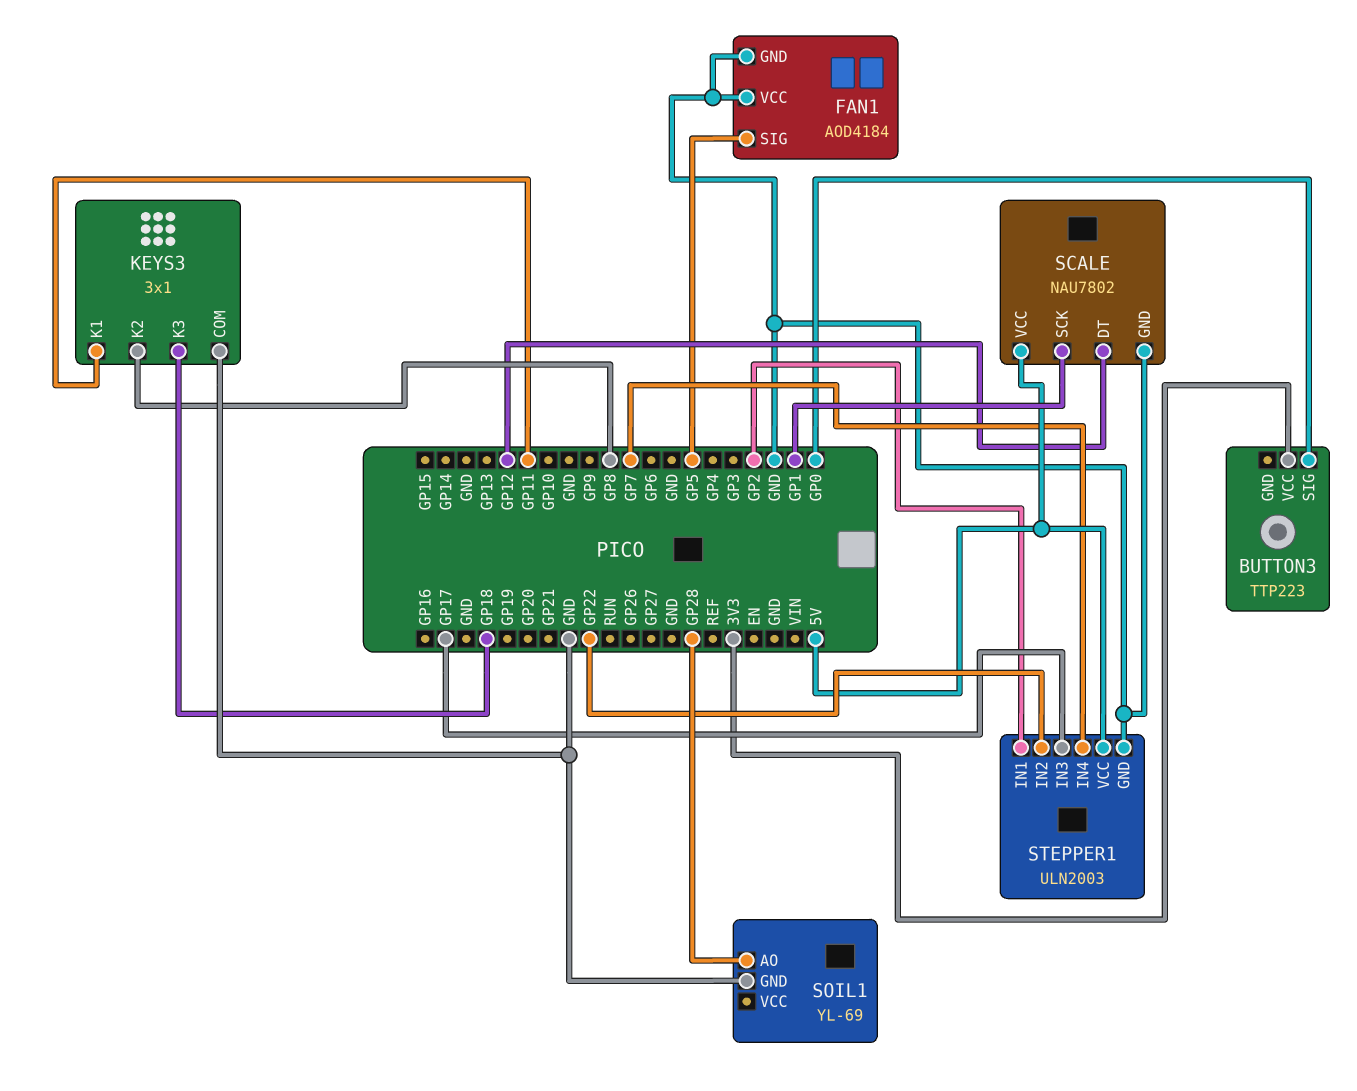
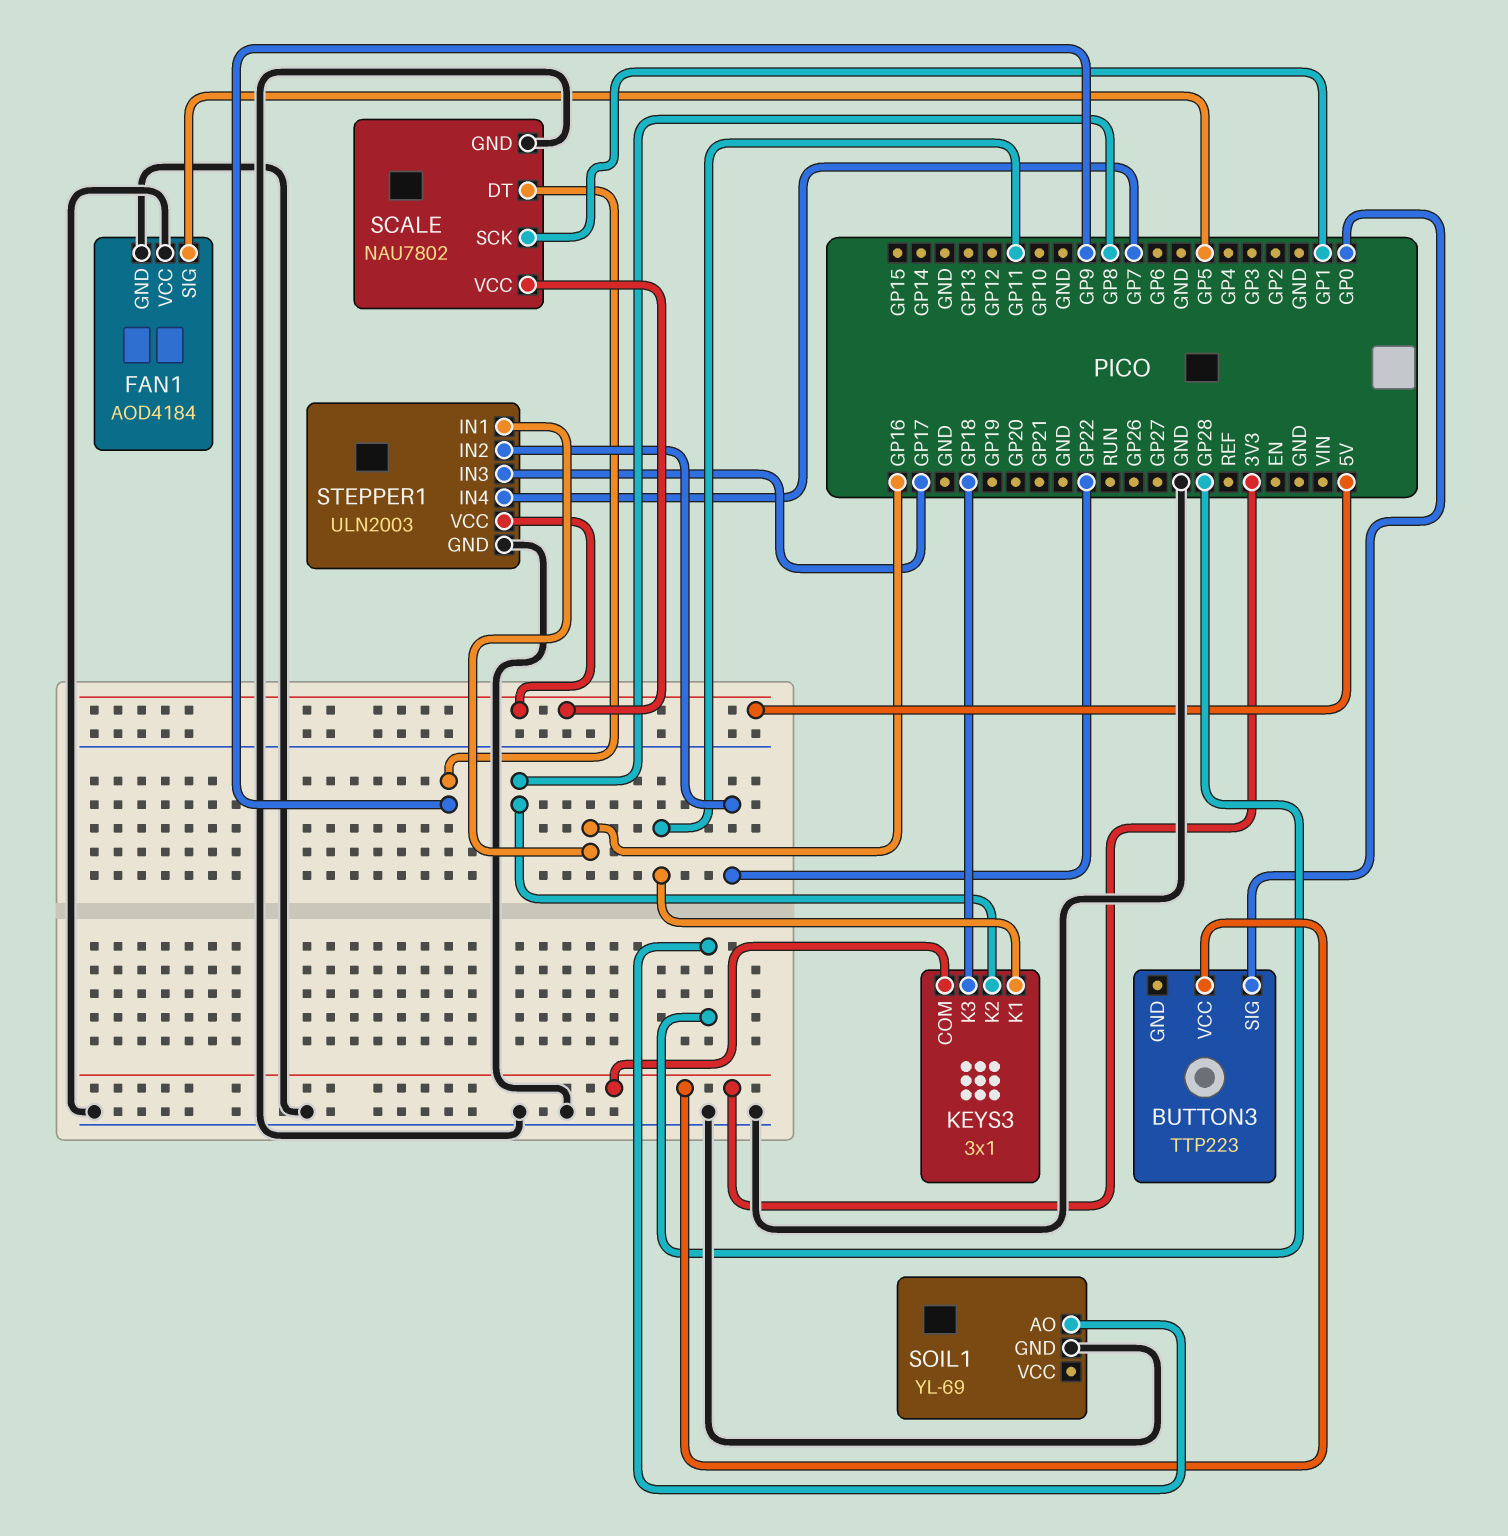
KEYS3 pin COM: GND -> 3V3
SCALE pin DT: GP12 -> GP9
STEPPER1 pin IN1: GP2 -> GP16

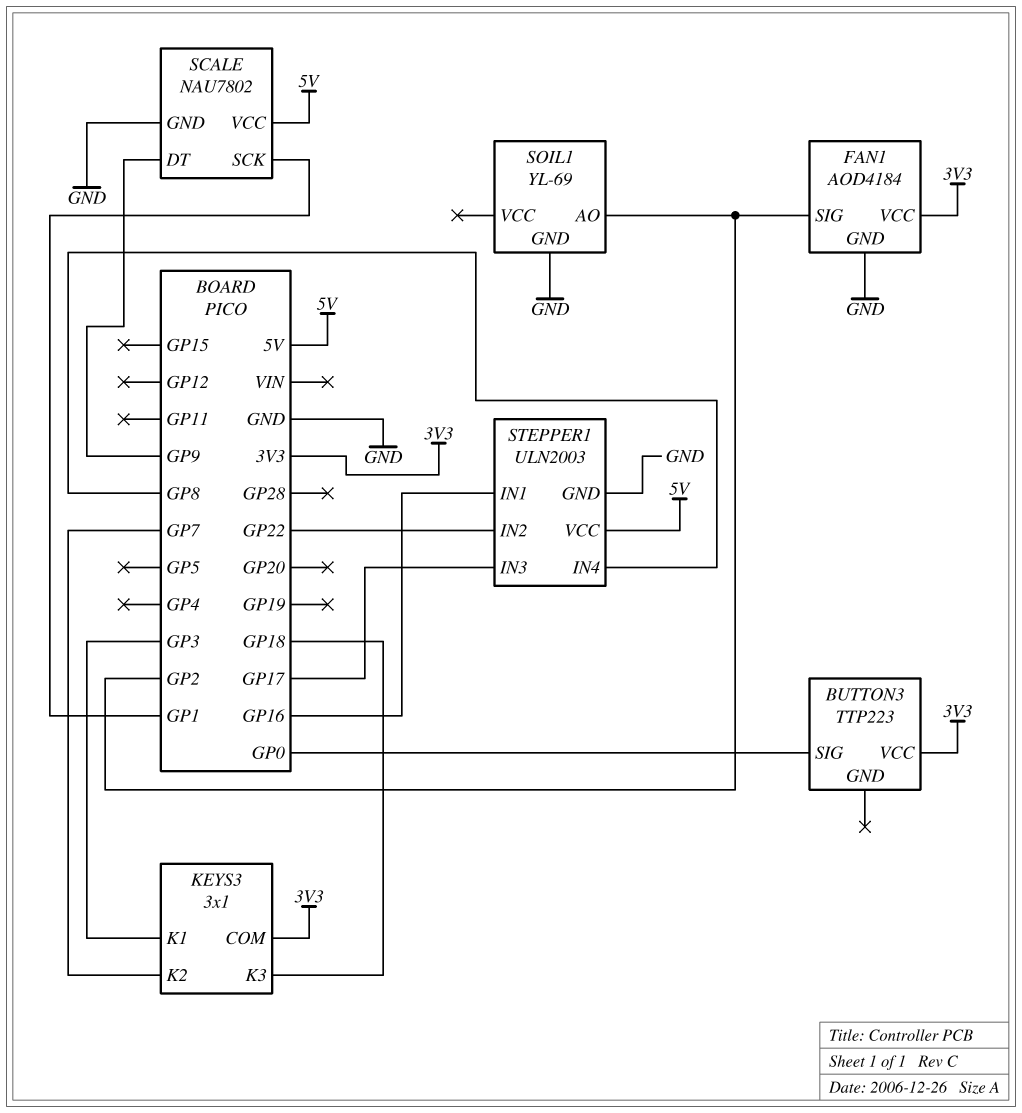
FAN1 pin SIG: GP5 -> GP2
FAN1 pin VCC: GND -> 3V3
KEYS3 pin K1: GP11 -> GP3
KEYS3 pin K2: GP8 -> GP7
SOIL1 pin AO: GP28 -> GP2
STEPPER1 pin IN4: GP7 -> GP8

